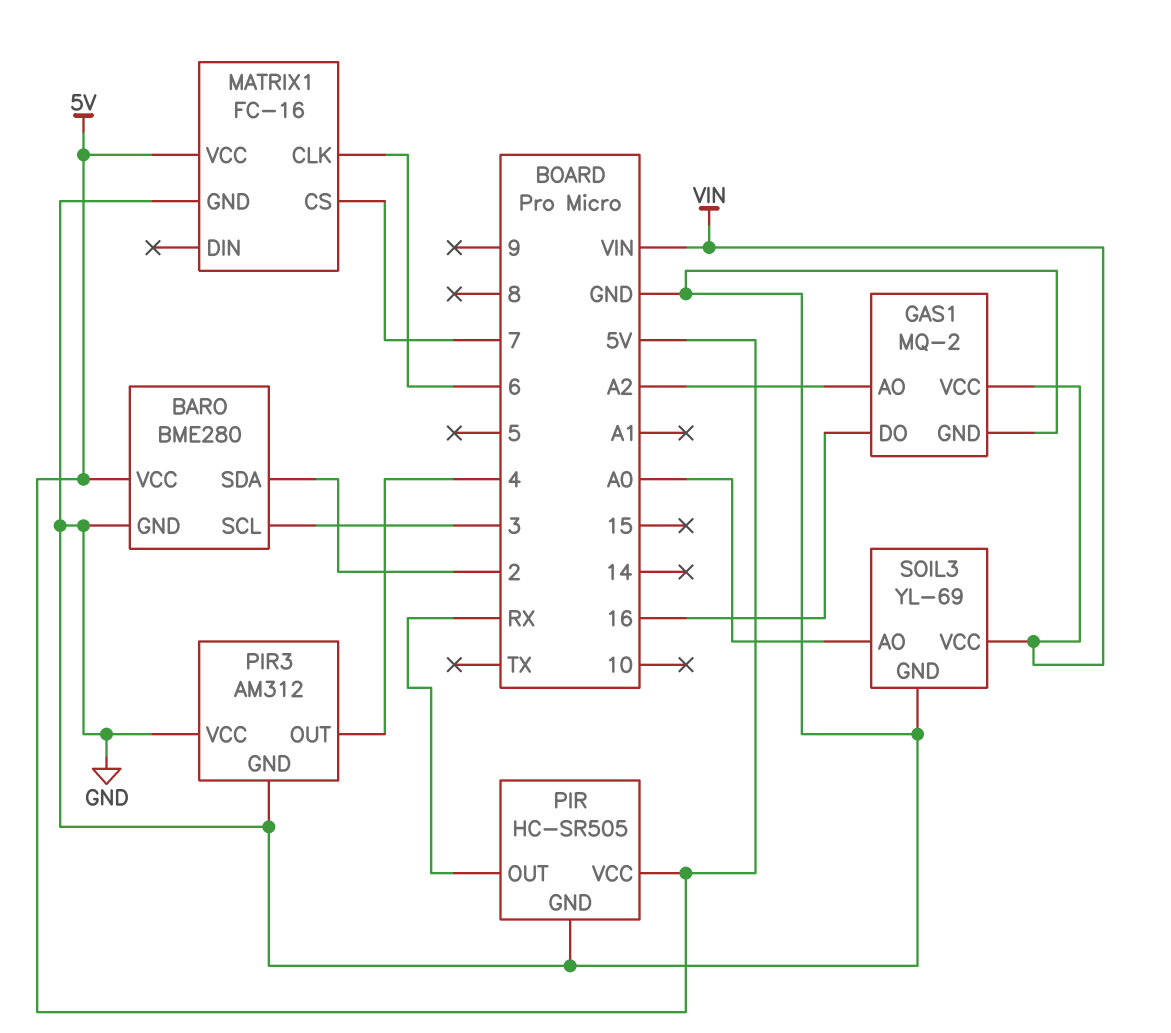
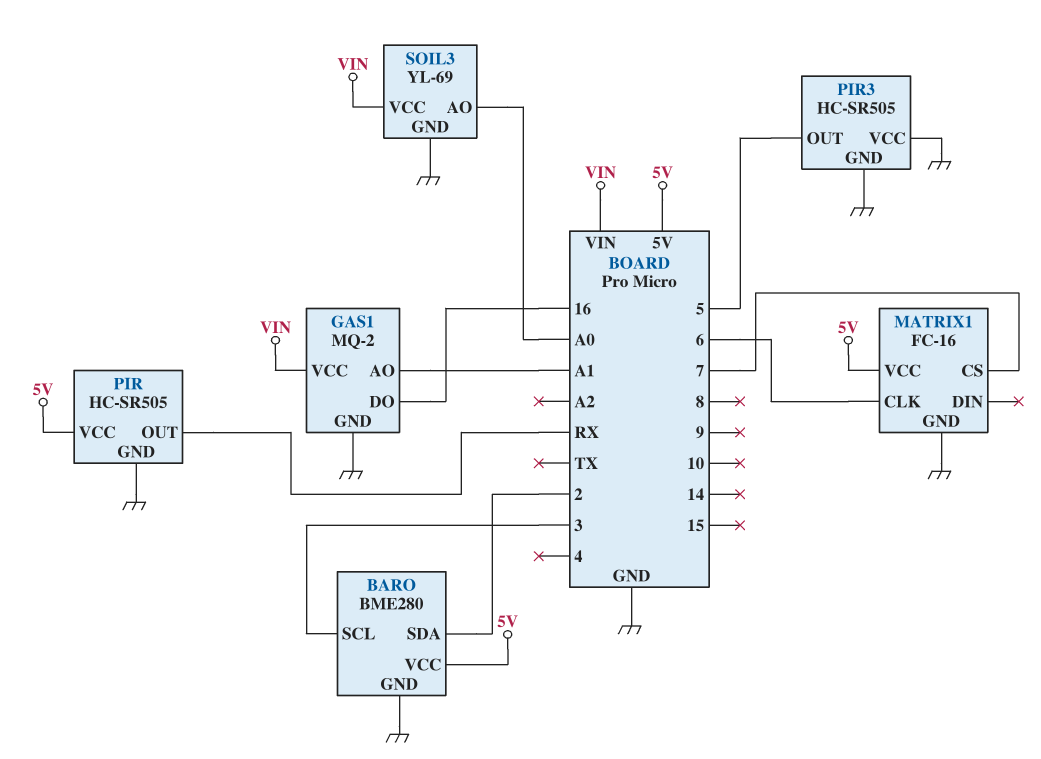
GAS1 pin AO: A2 -> A1
PIR3: AM312 -> HC-SR505
PIR3 pin OUT: 4 -> 5

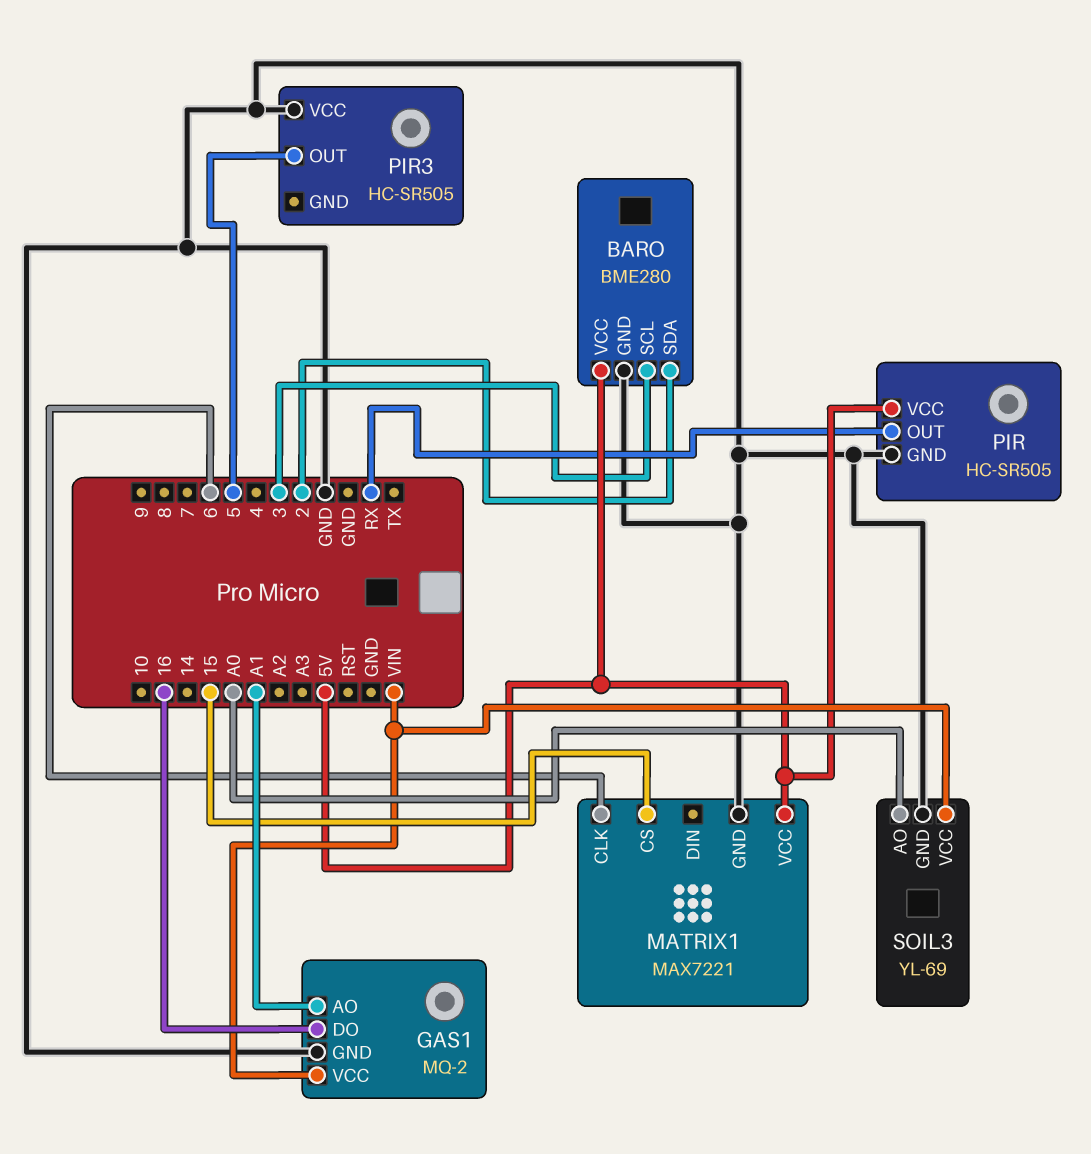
MATRIX1: FC-16 -> MAX7221
MATRIX1 pin CS: 7 -> 15
PIR3 pin GND: GND -> none

